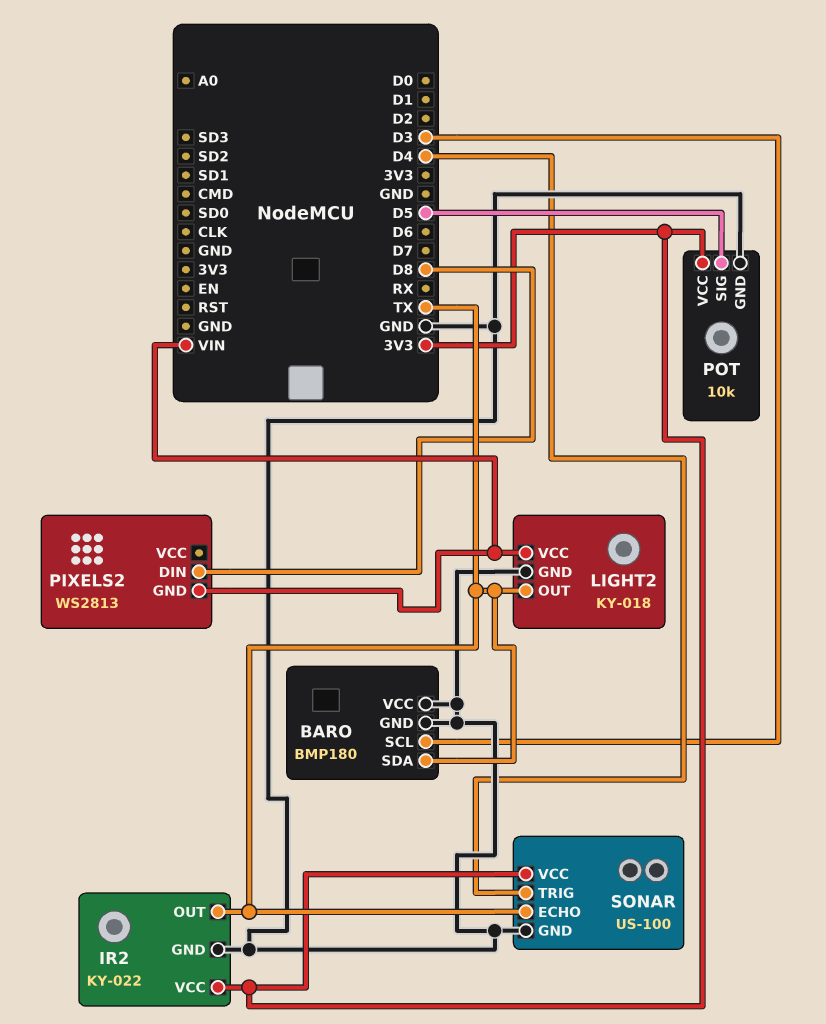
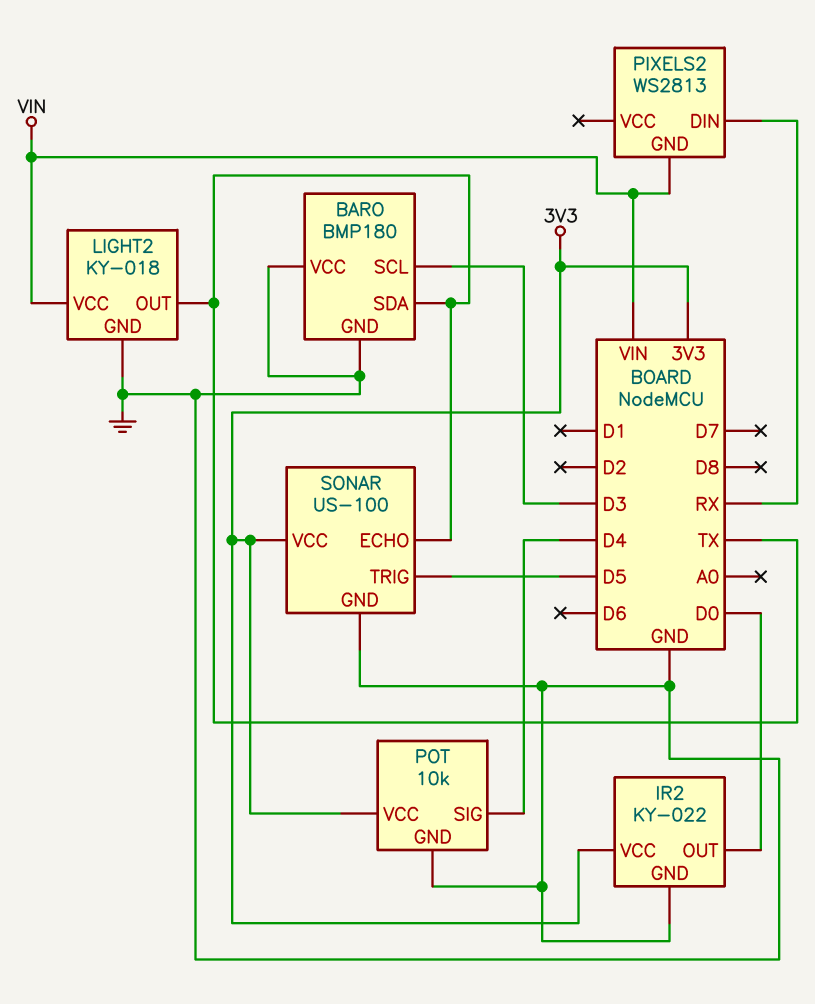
IR2 pin OUT: TX -> D0
PIXELS2 pin DIN: D8 -> RX
POT pin SIG: D5 -> D4
SONAR pin TRIG: D4 -> D5

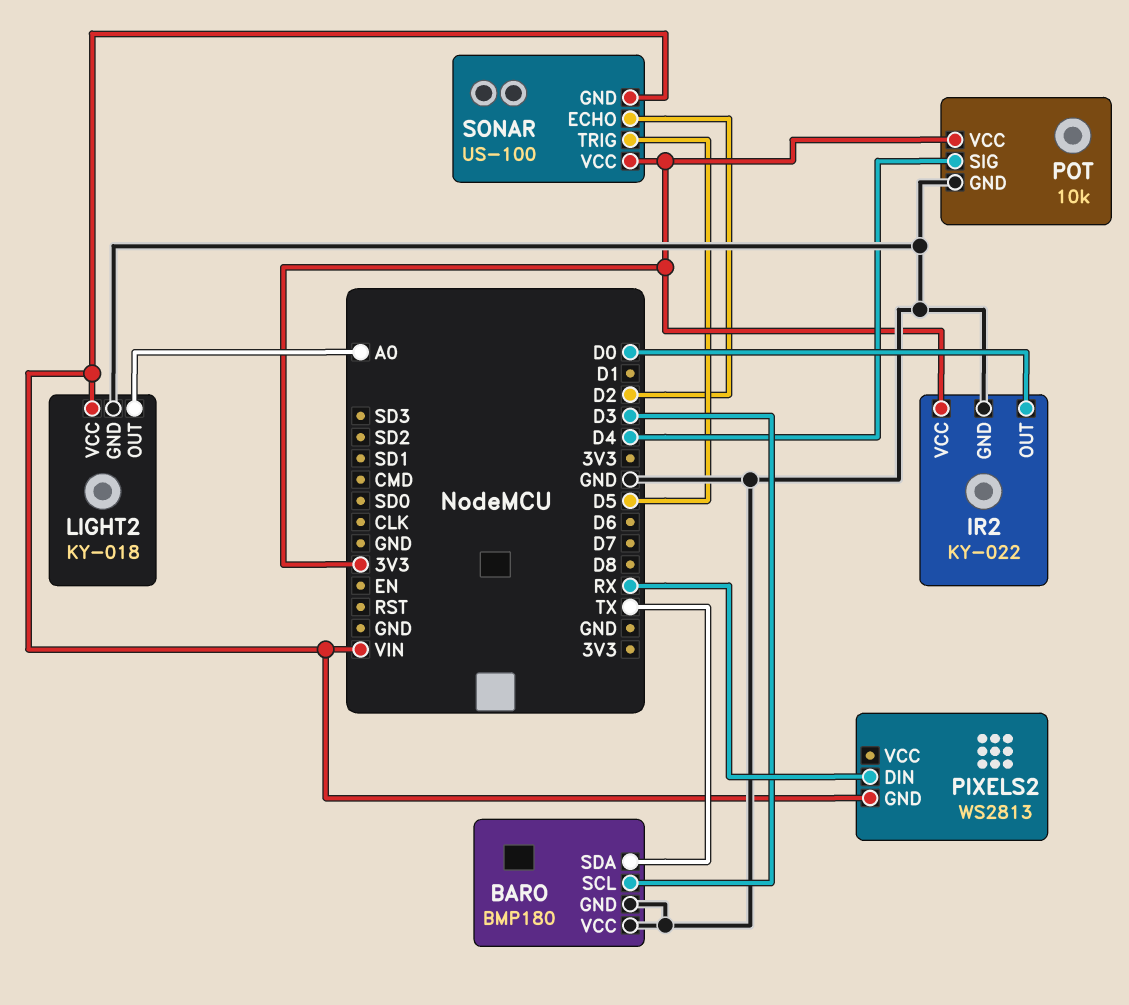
LIGHT2 pin OUT: TX -> A0
SONAR pin ECHO: TX -> D2
SONAR pin GND: GND -> VIN

